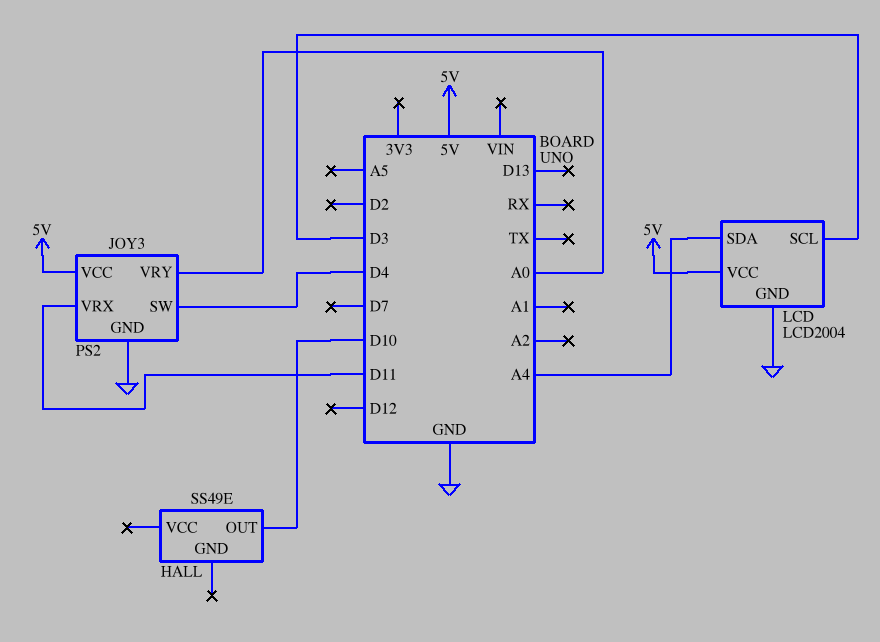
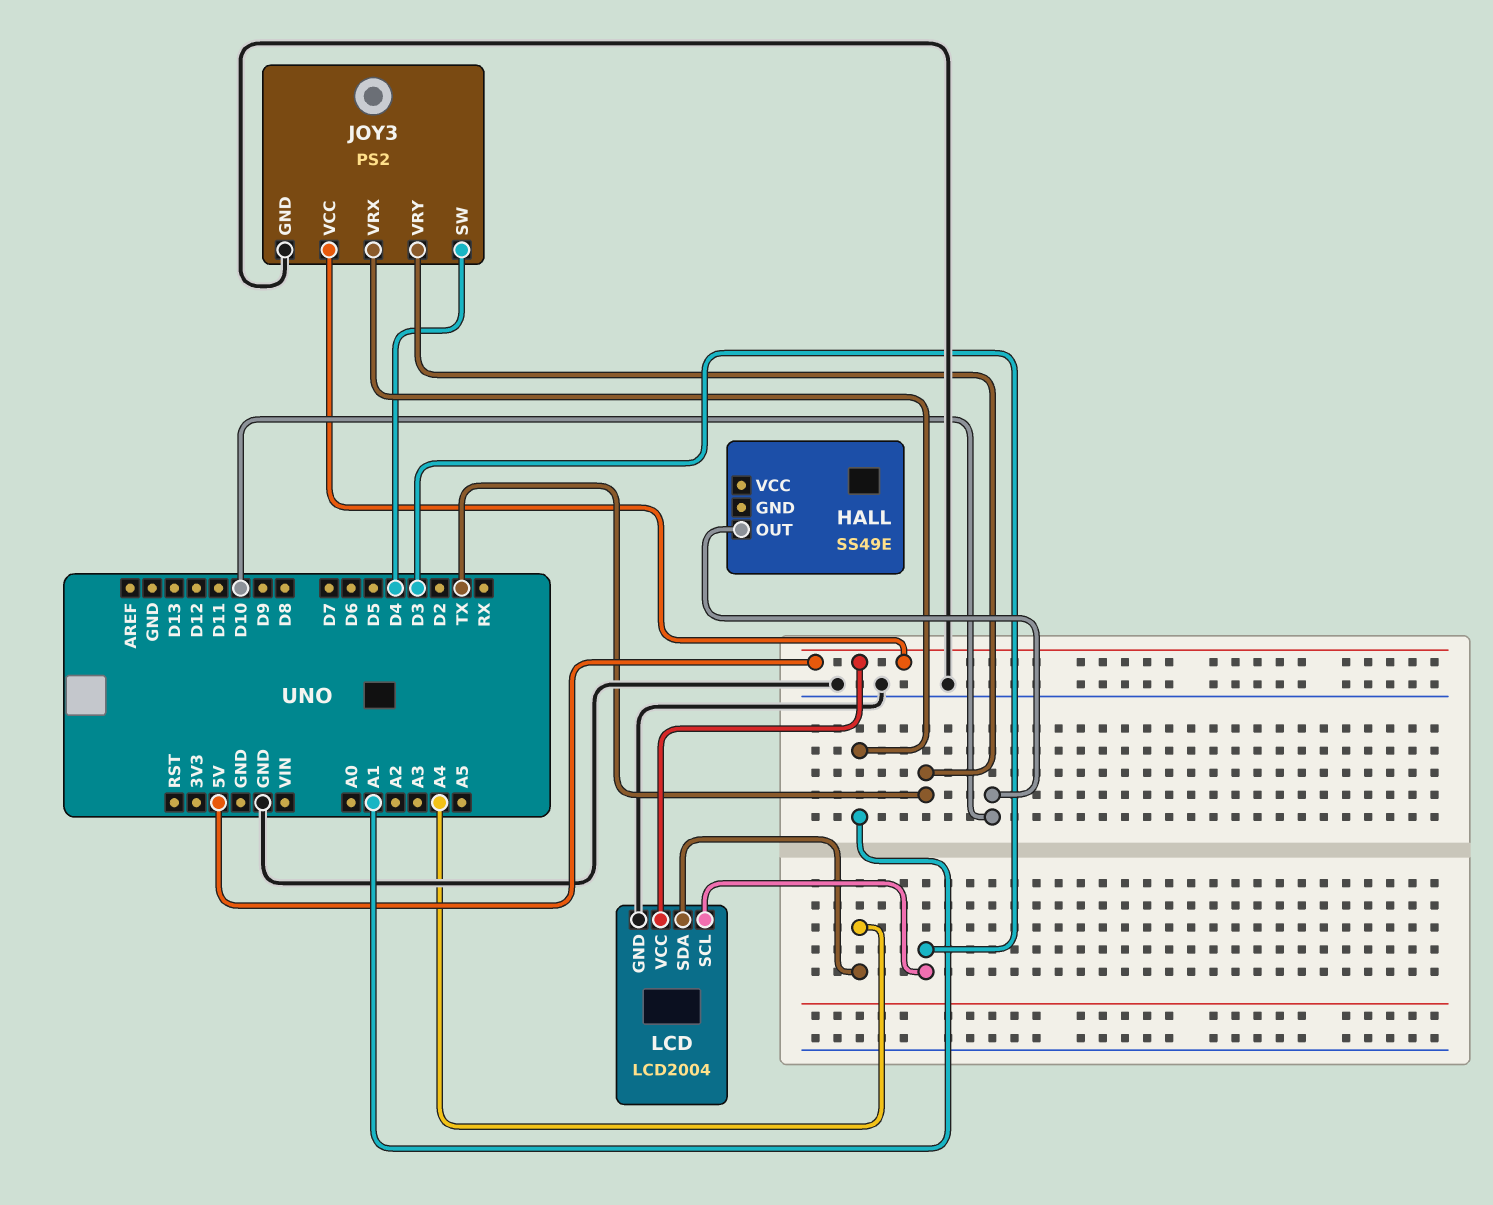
JOY3 pin VRX: D11 -> A1
JOY3 pin VRY: A0 -> TX

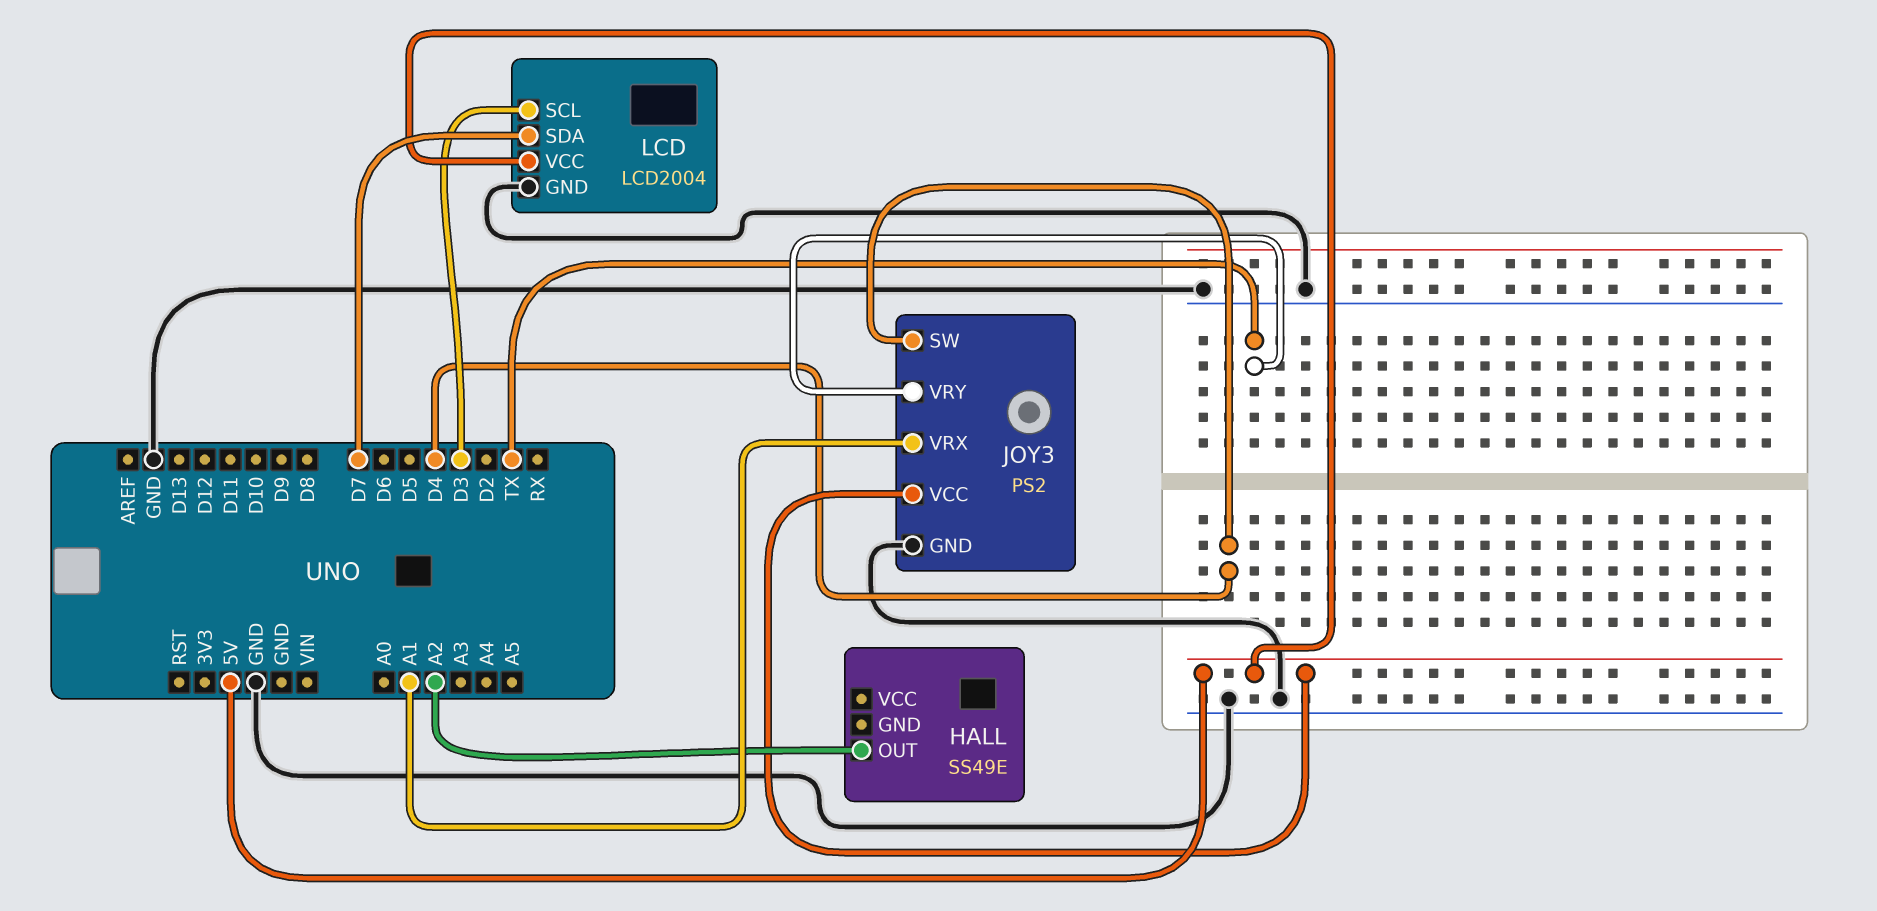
HALL pin OUT: D10 -> A2
LCD pin SDA: A4 -> D7

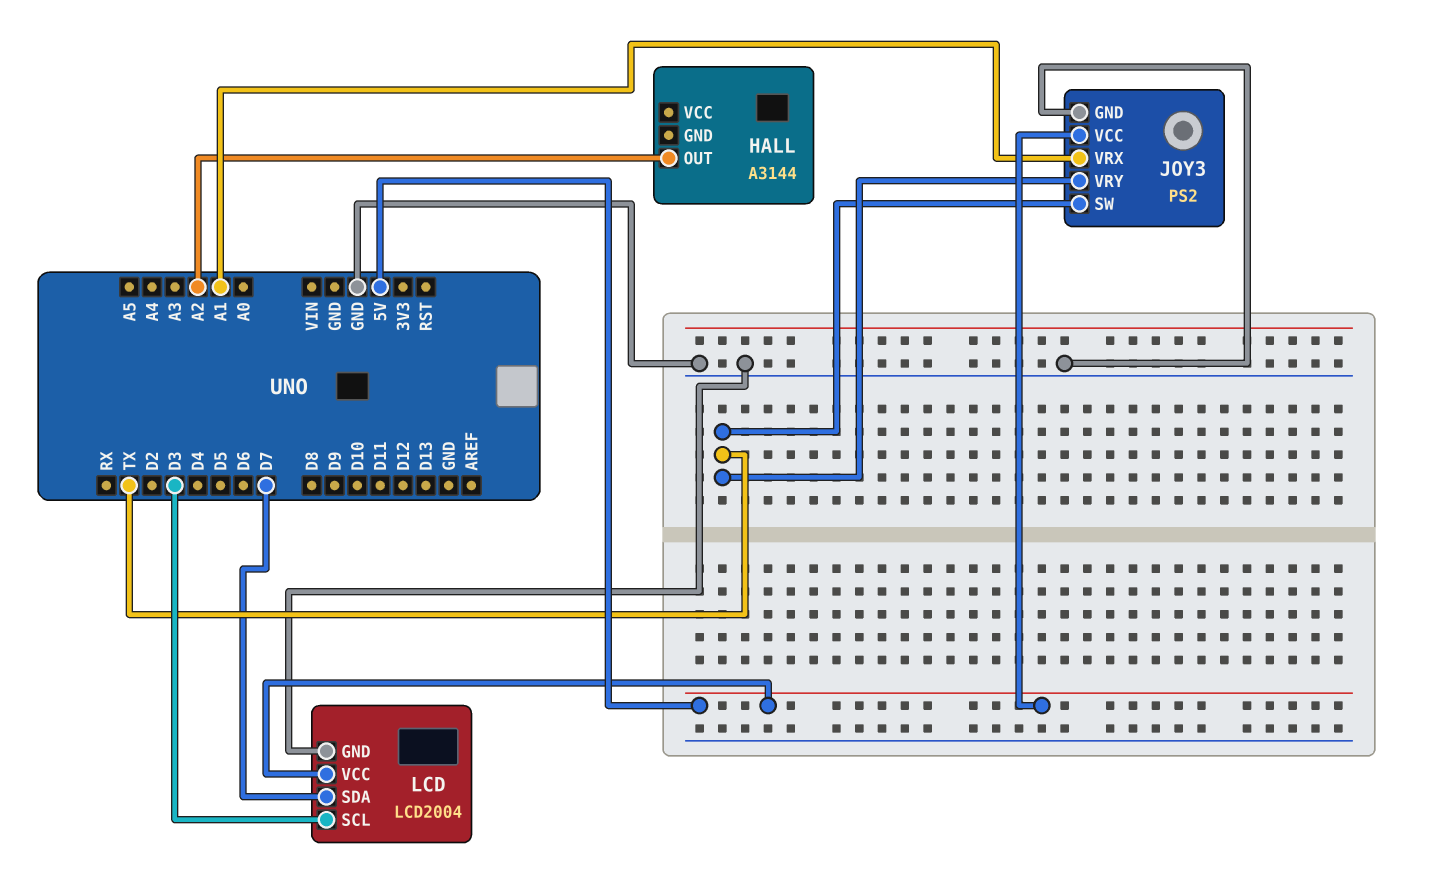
HALL: SS49E -> A3144
JOY3 pin SW: D4 -> TX

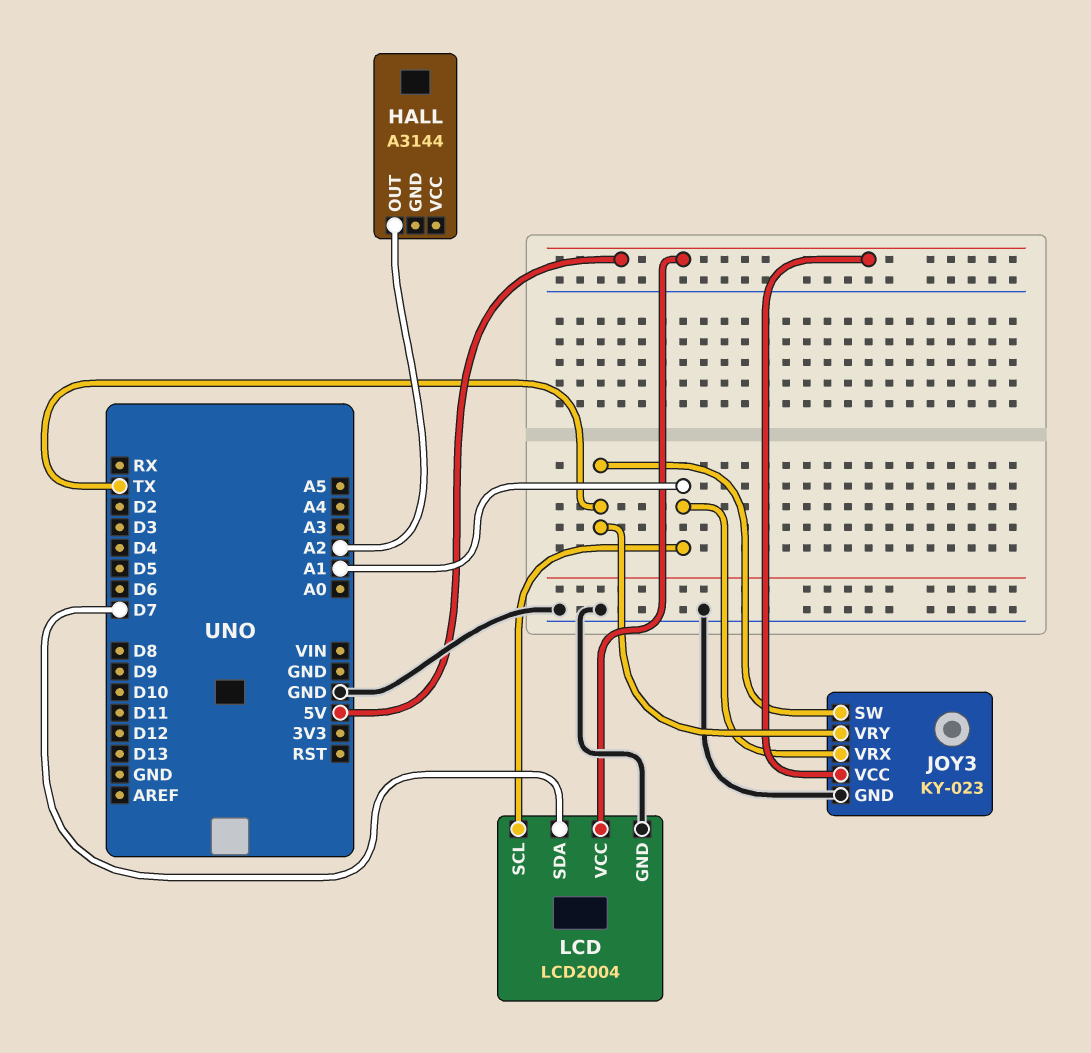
JOY3: PS2 -> KY-023
LCD pin SCL: D3 -> A1

